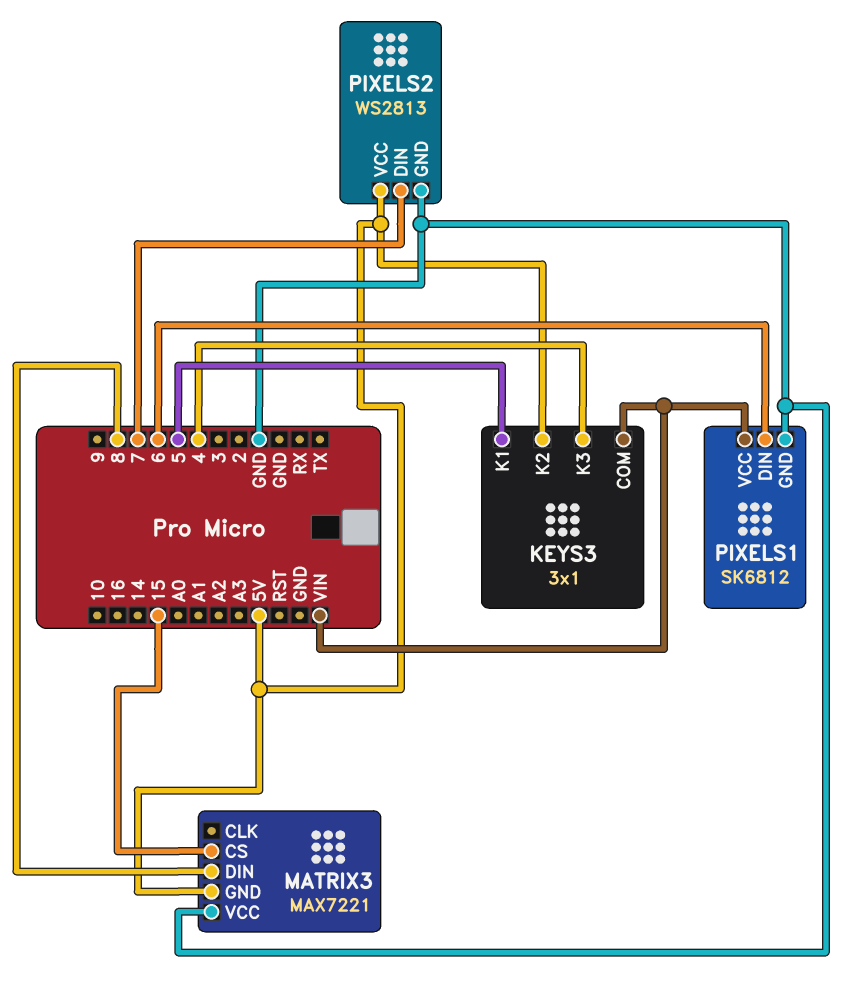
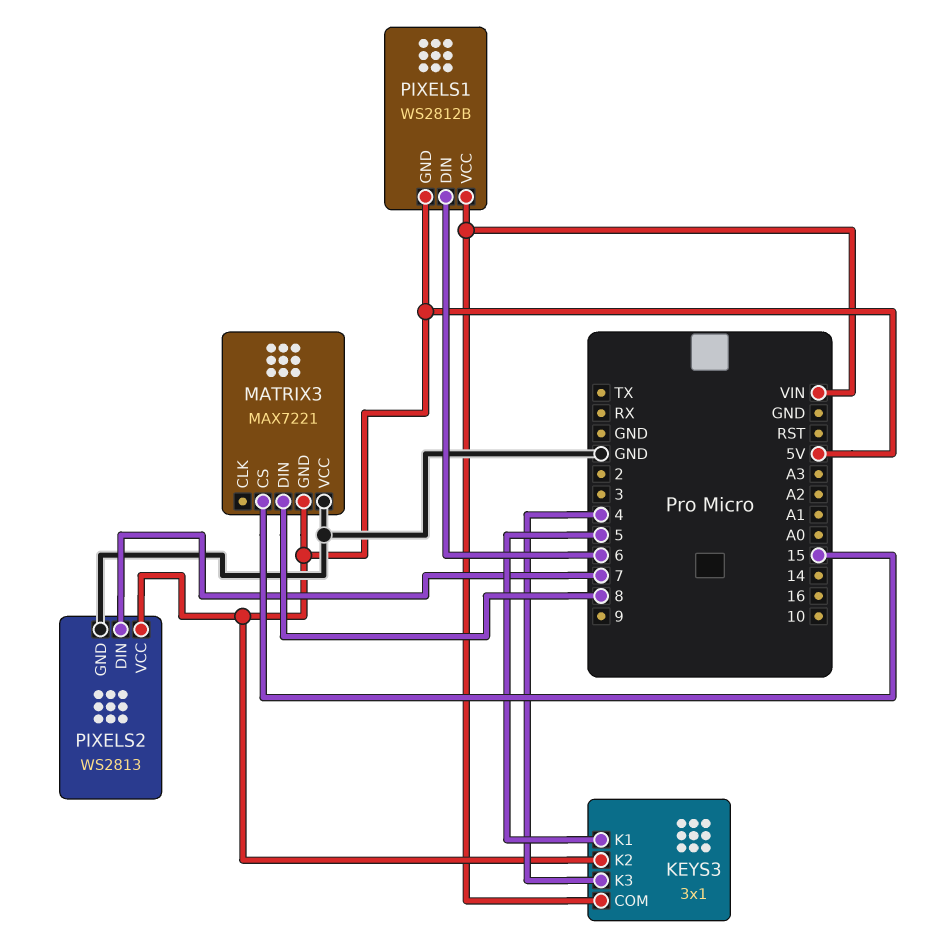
PIXELS1: SK6812 -> WS2812B
PIXELS1 pin GND: GND -> 5V

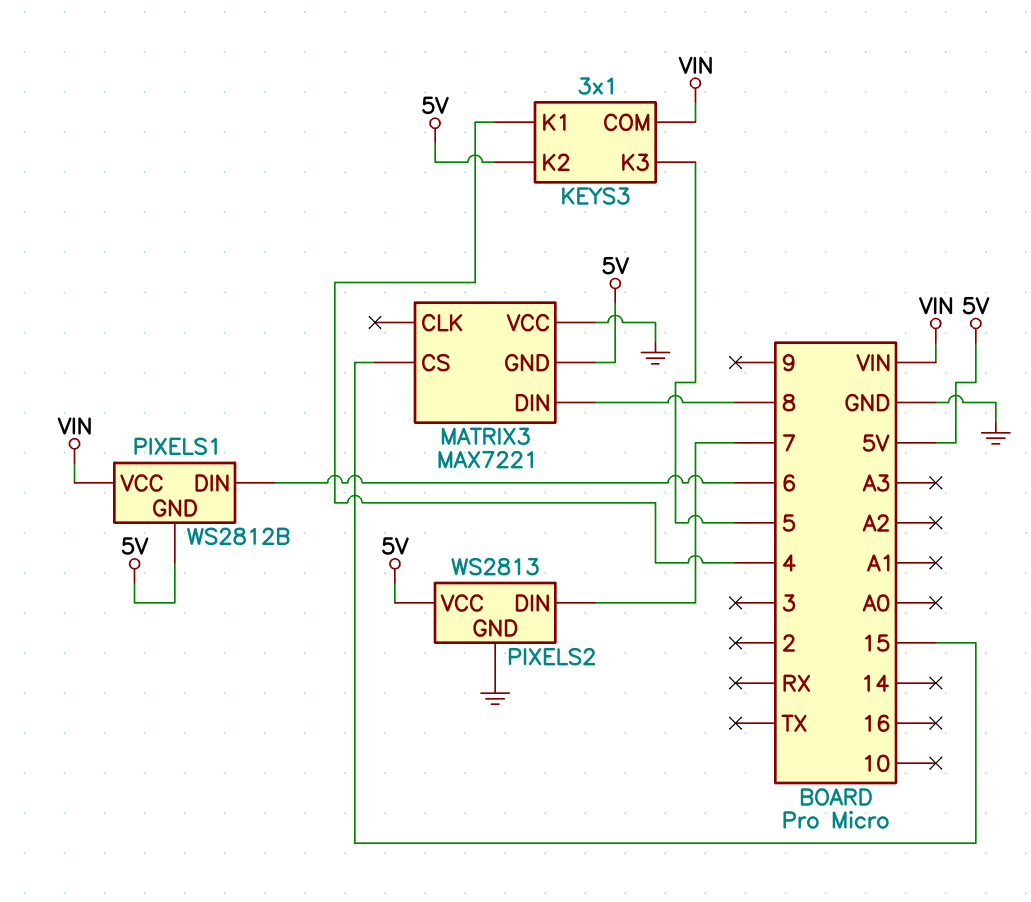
KEYS3 pin K1: 5 -> 4
KEYS3 pin K3: 4 -> 5

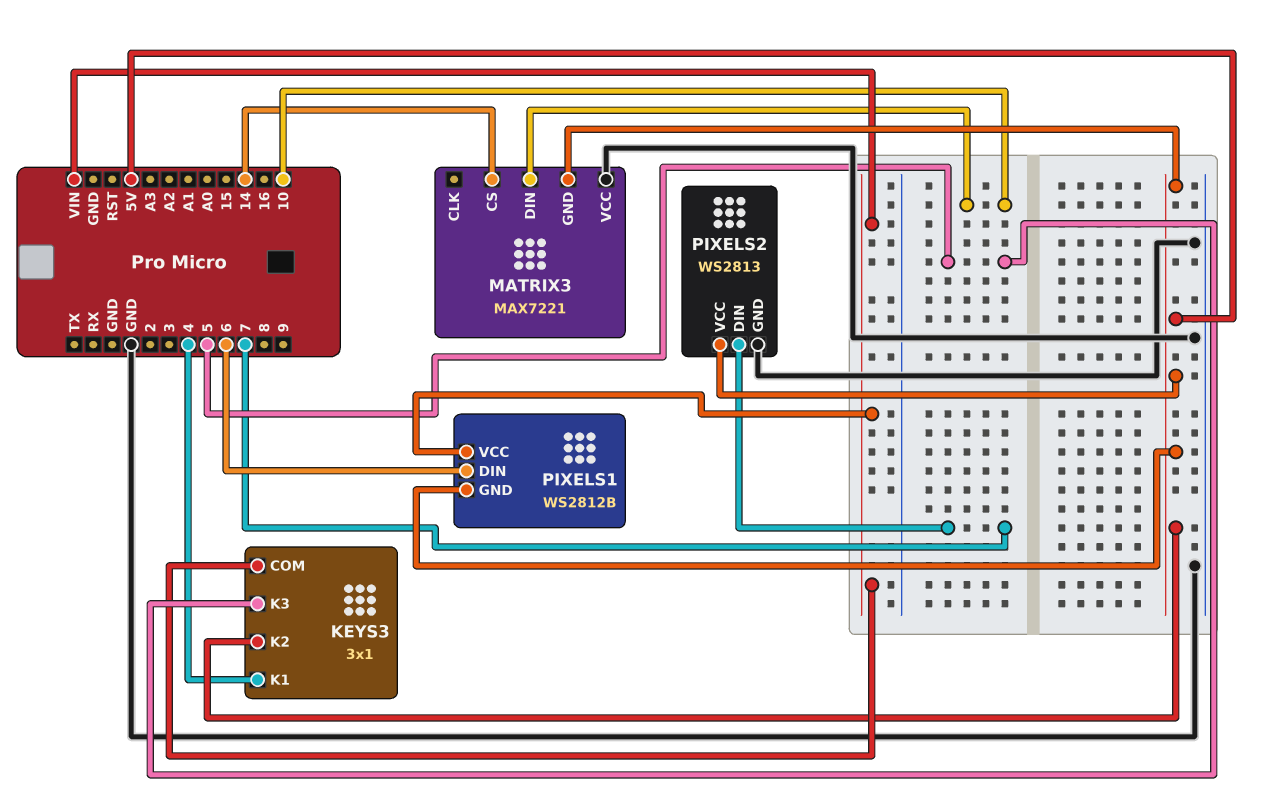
MATRIX3 pin CS: 15 -> 14
MATRIX3 pin DIN: 8 -> 10

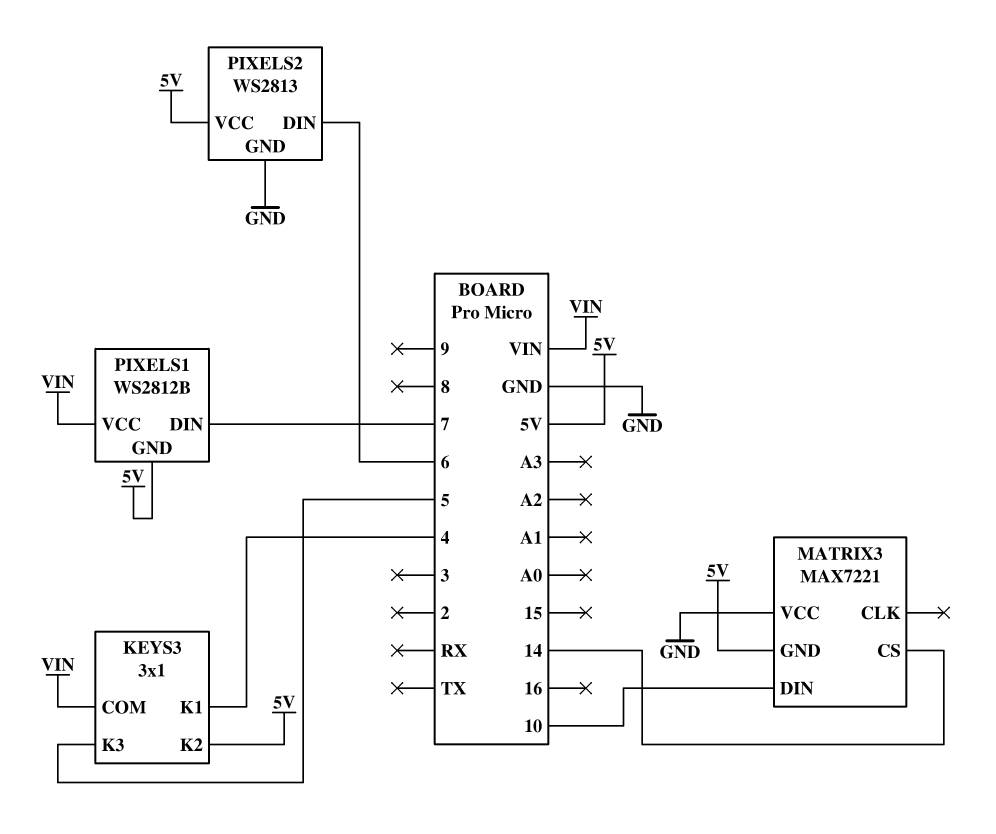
PIXELS1 pin DIN: 6 -> 7
PIXELS2 pin DIN: 7 -> 6

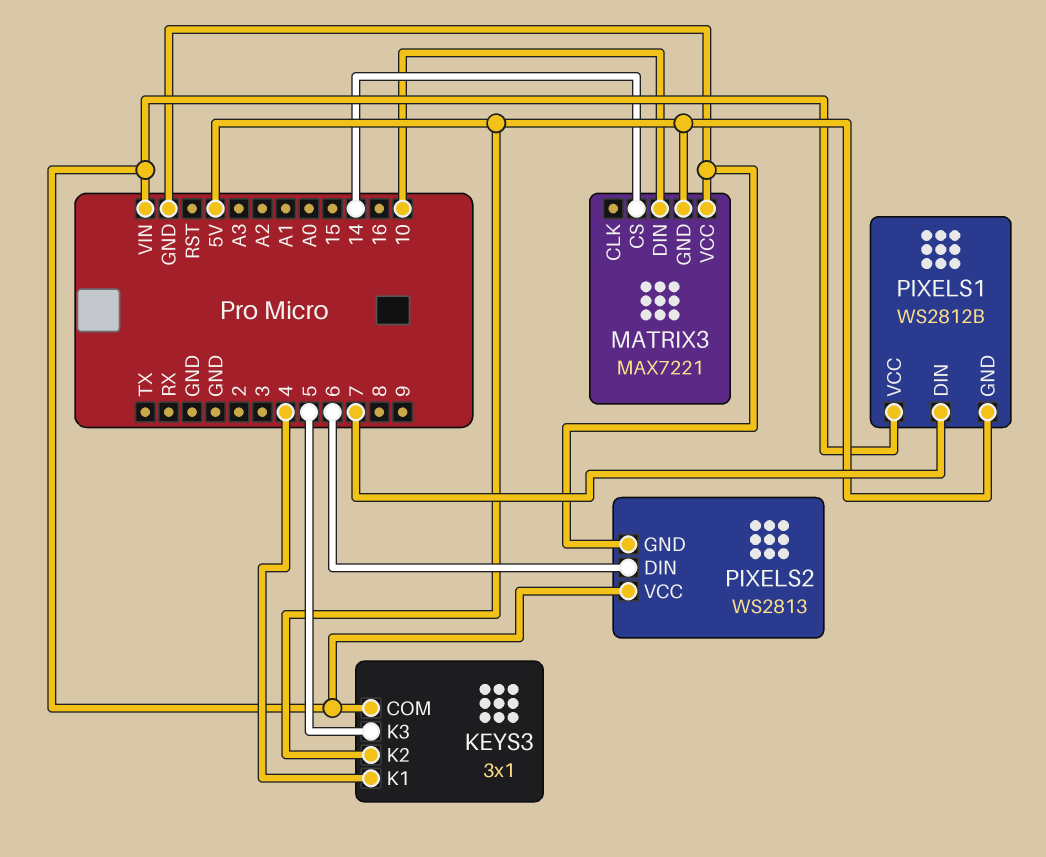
PIXELS2 pin VCC: 5V -> VIN

